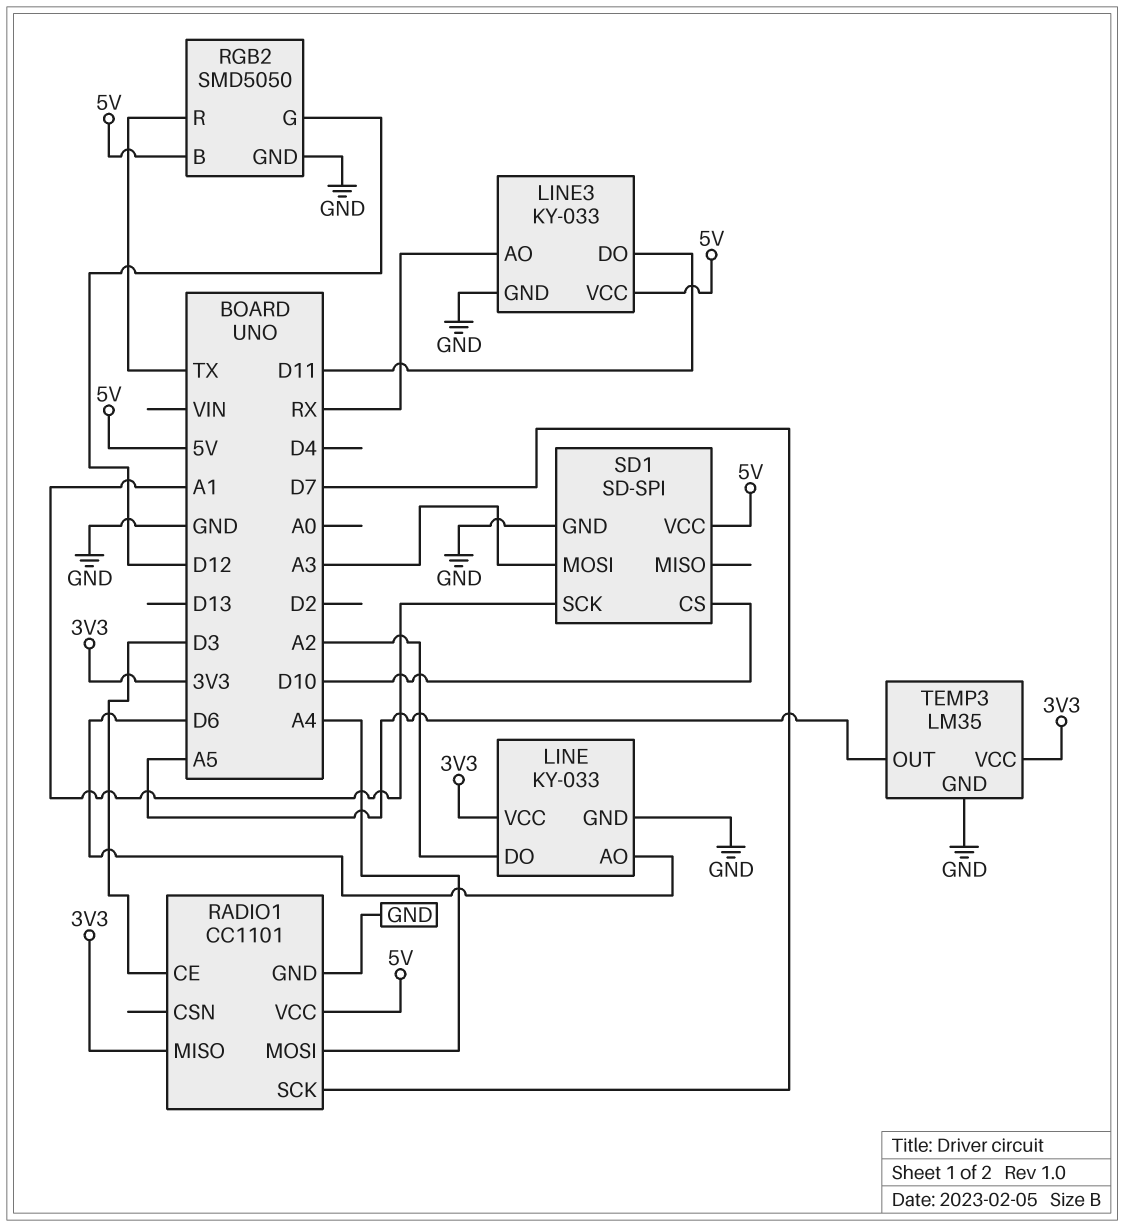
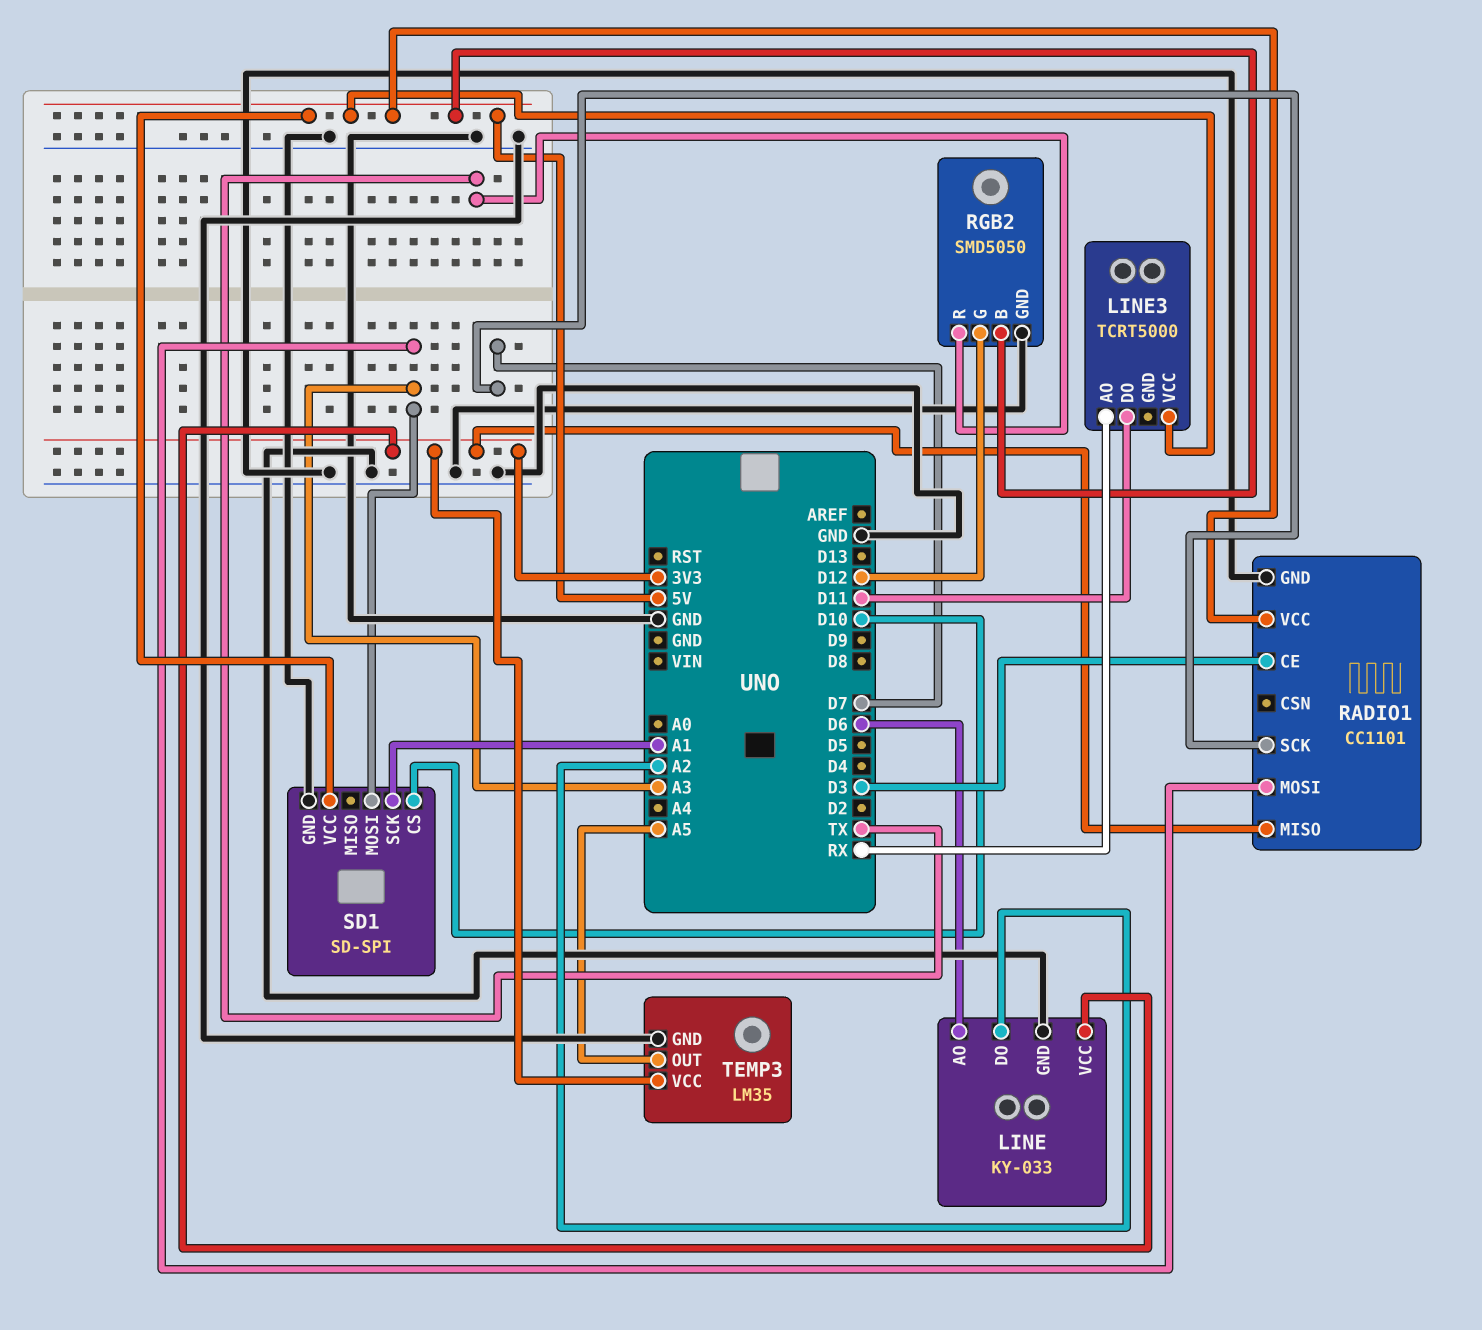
LINE3: KY-033 -> TCRT5000
LINE3 pin GND: GND -> none
RADIO1 pin MOSI: A4 -> A3

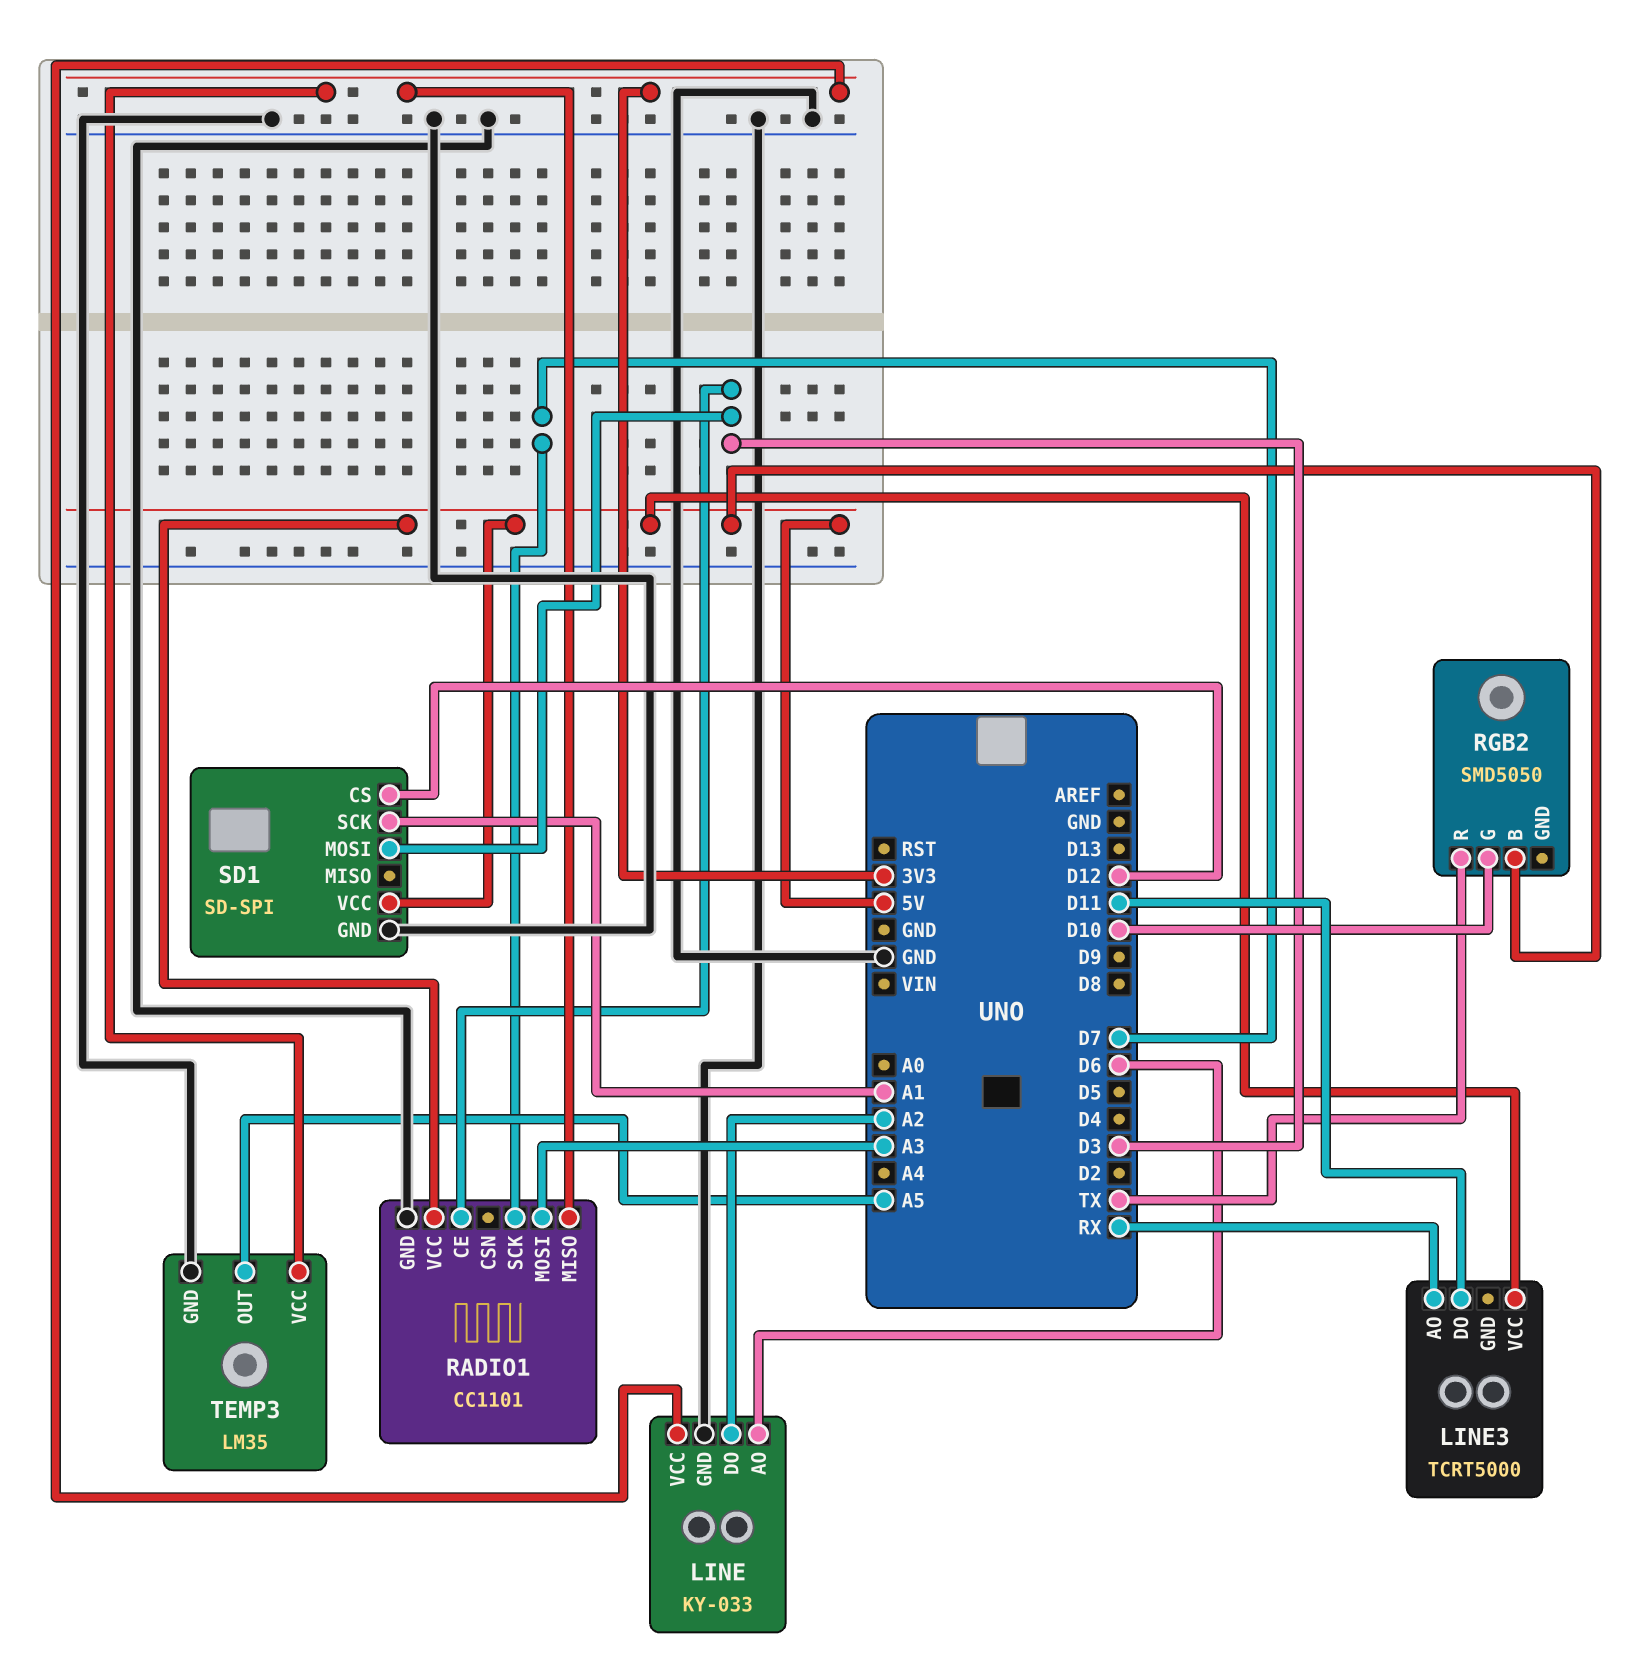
RGB2 pin G: D12 -> D10
RGB2 pin GND: GND -> none
SD1 pin CS: D10 -> D12
SD1 pin MOSI: A3 -> D3

